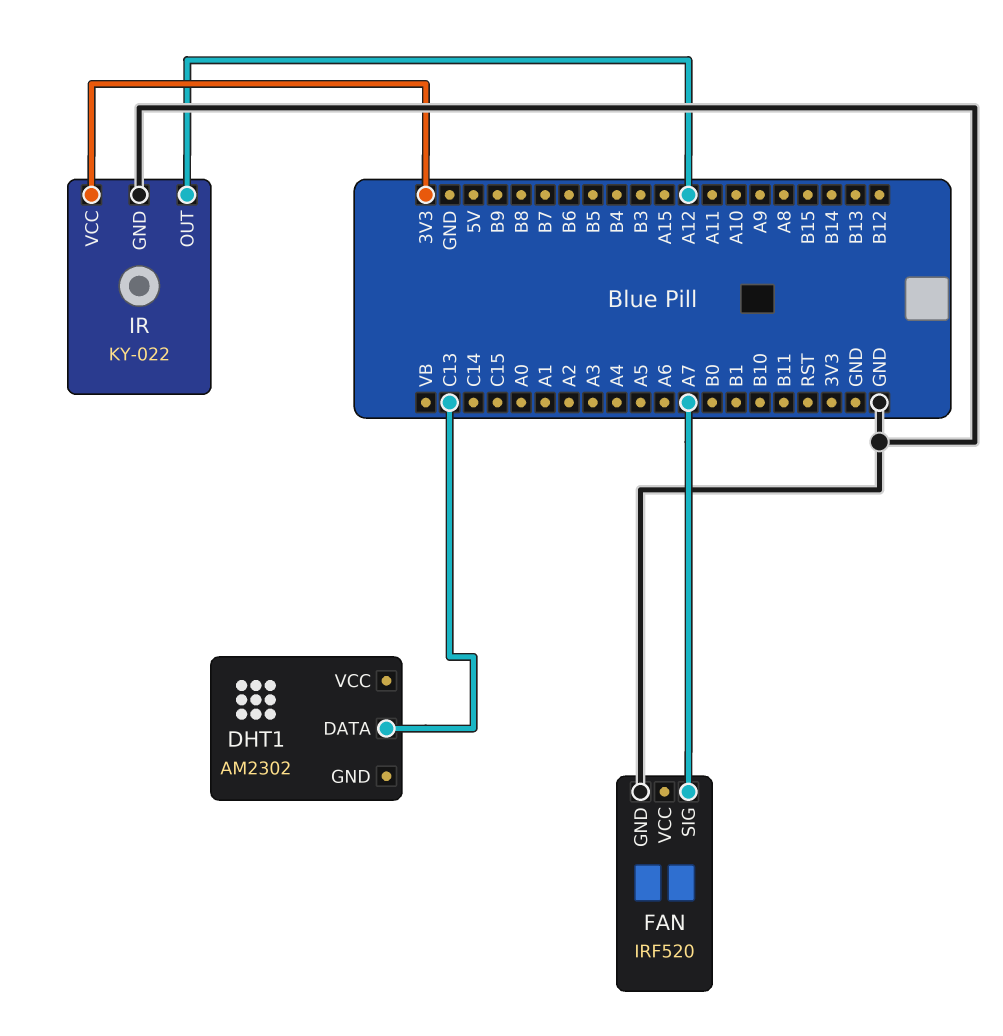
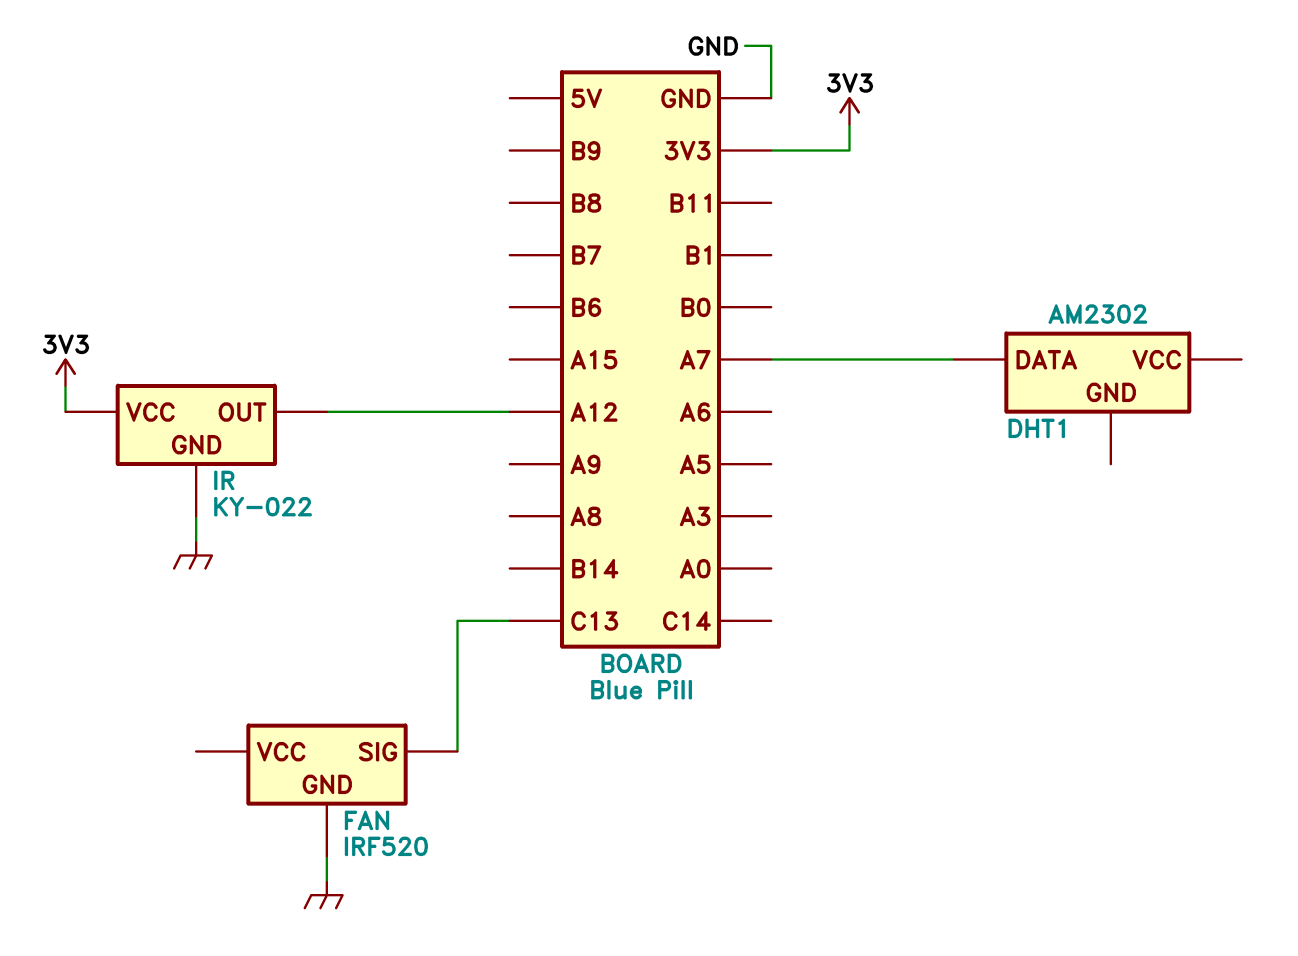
DHT1 pin DATA: C13 -> A7
FAN pin SIG: A7 -> C13

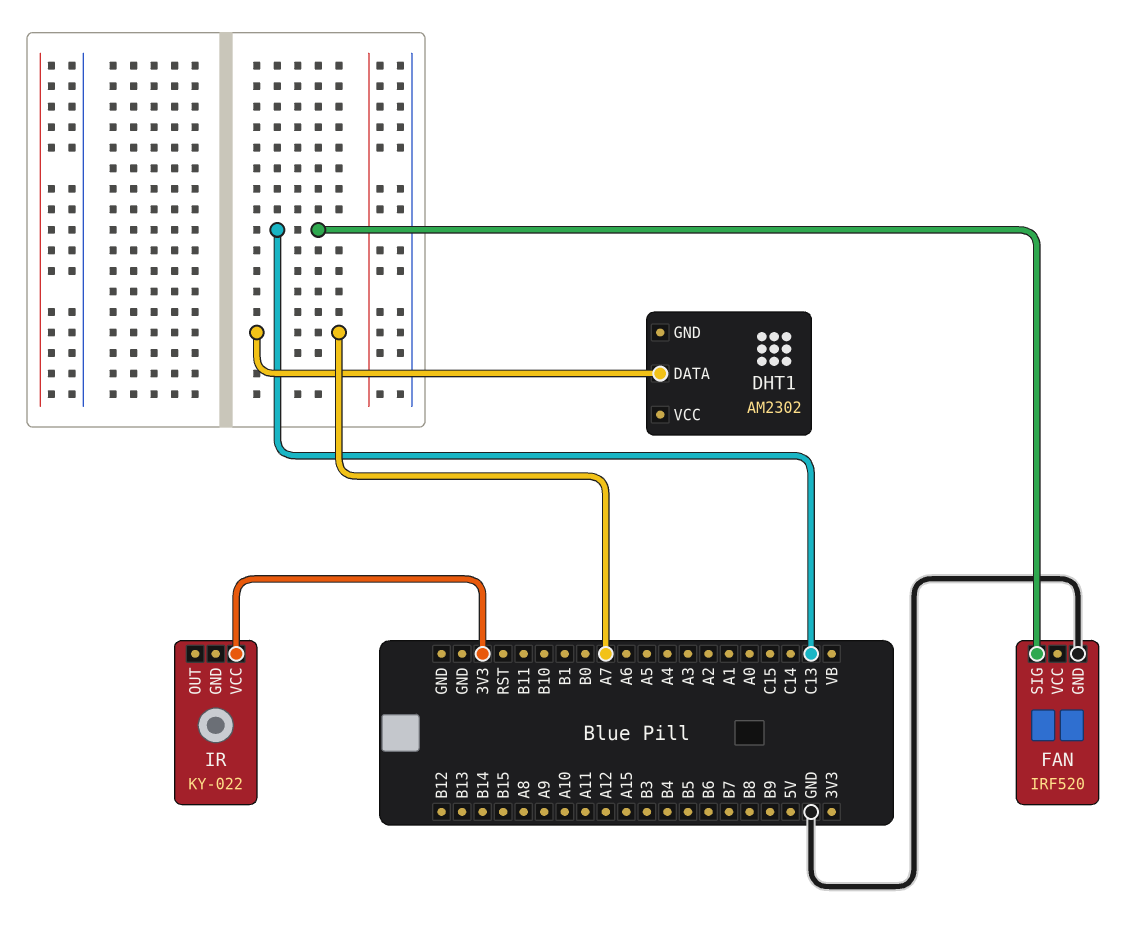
IR pin GND: GND -> none
IR pin OUT: A12 -> none

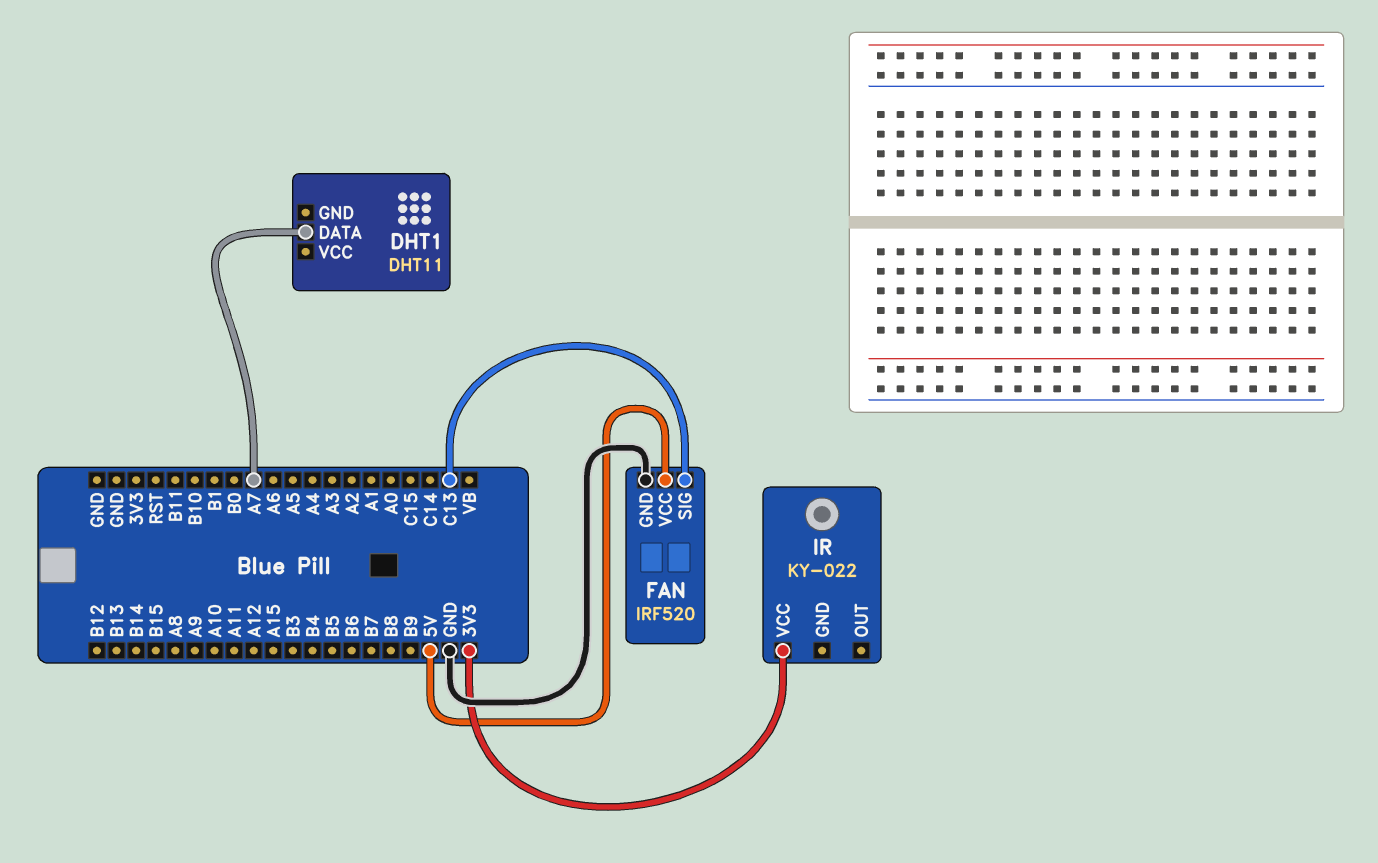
DHT1: AM2302 -> DHT11
FAN pin VCC: none -> 5V

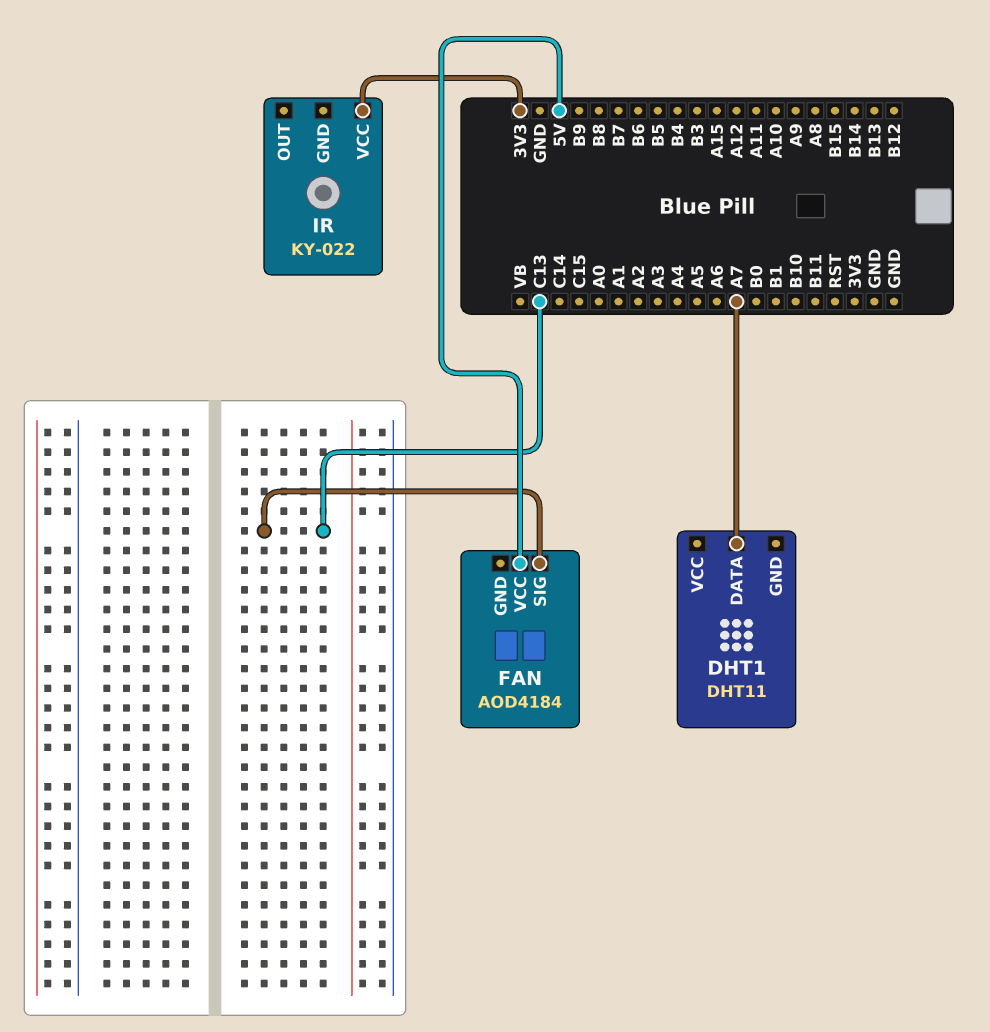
FAN: IRF520 -> AOD4184
FAN pin GND: GND -> none

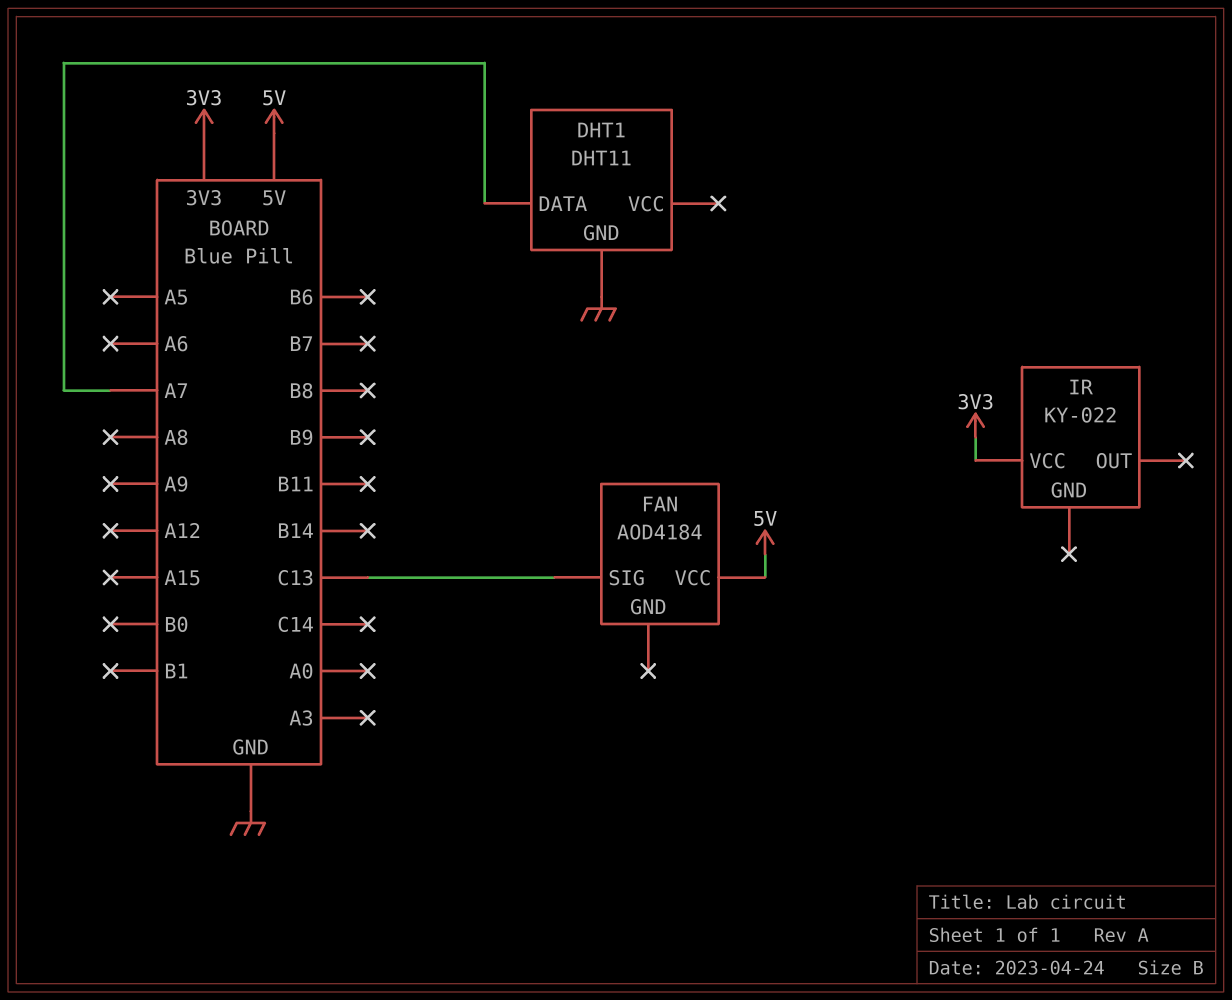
DHT1 pin GND: none -> GND

